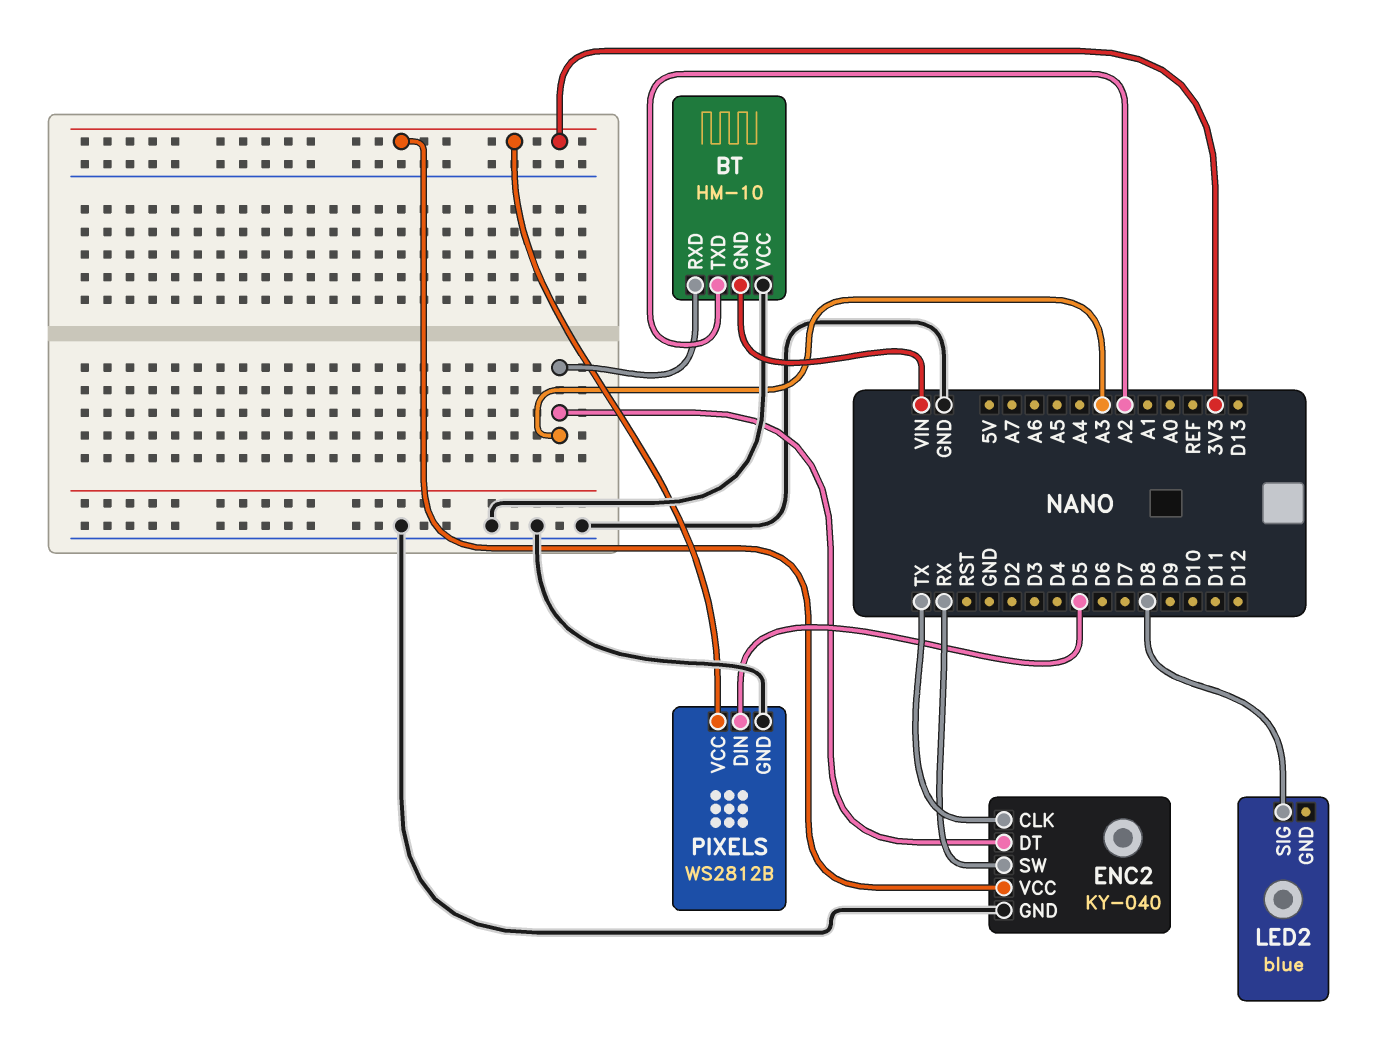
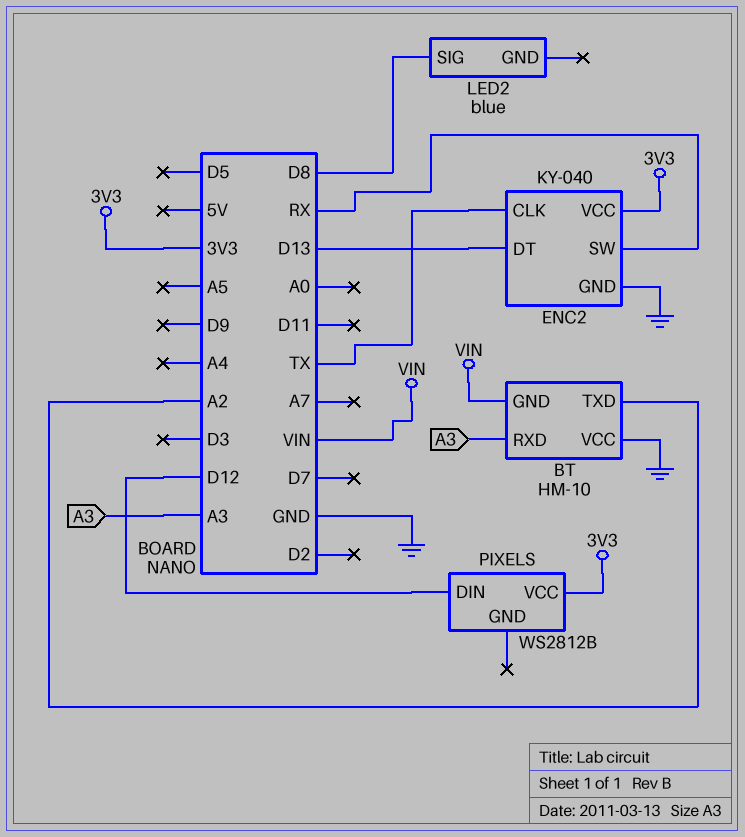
ENC2 pin DT: A3 -> D13
PIXELS pin DIN: D5 -> D12
PIXELS pin GND: GND -> none

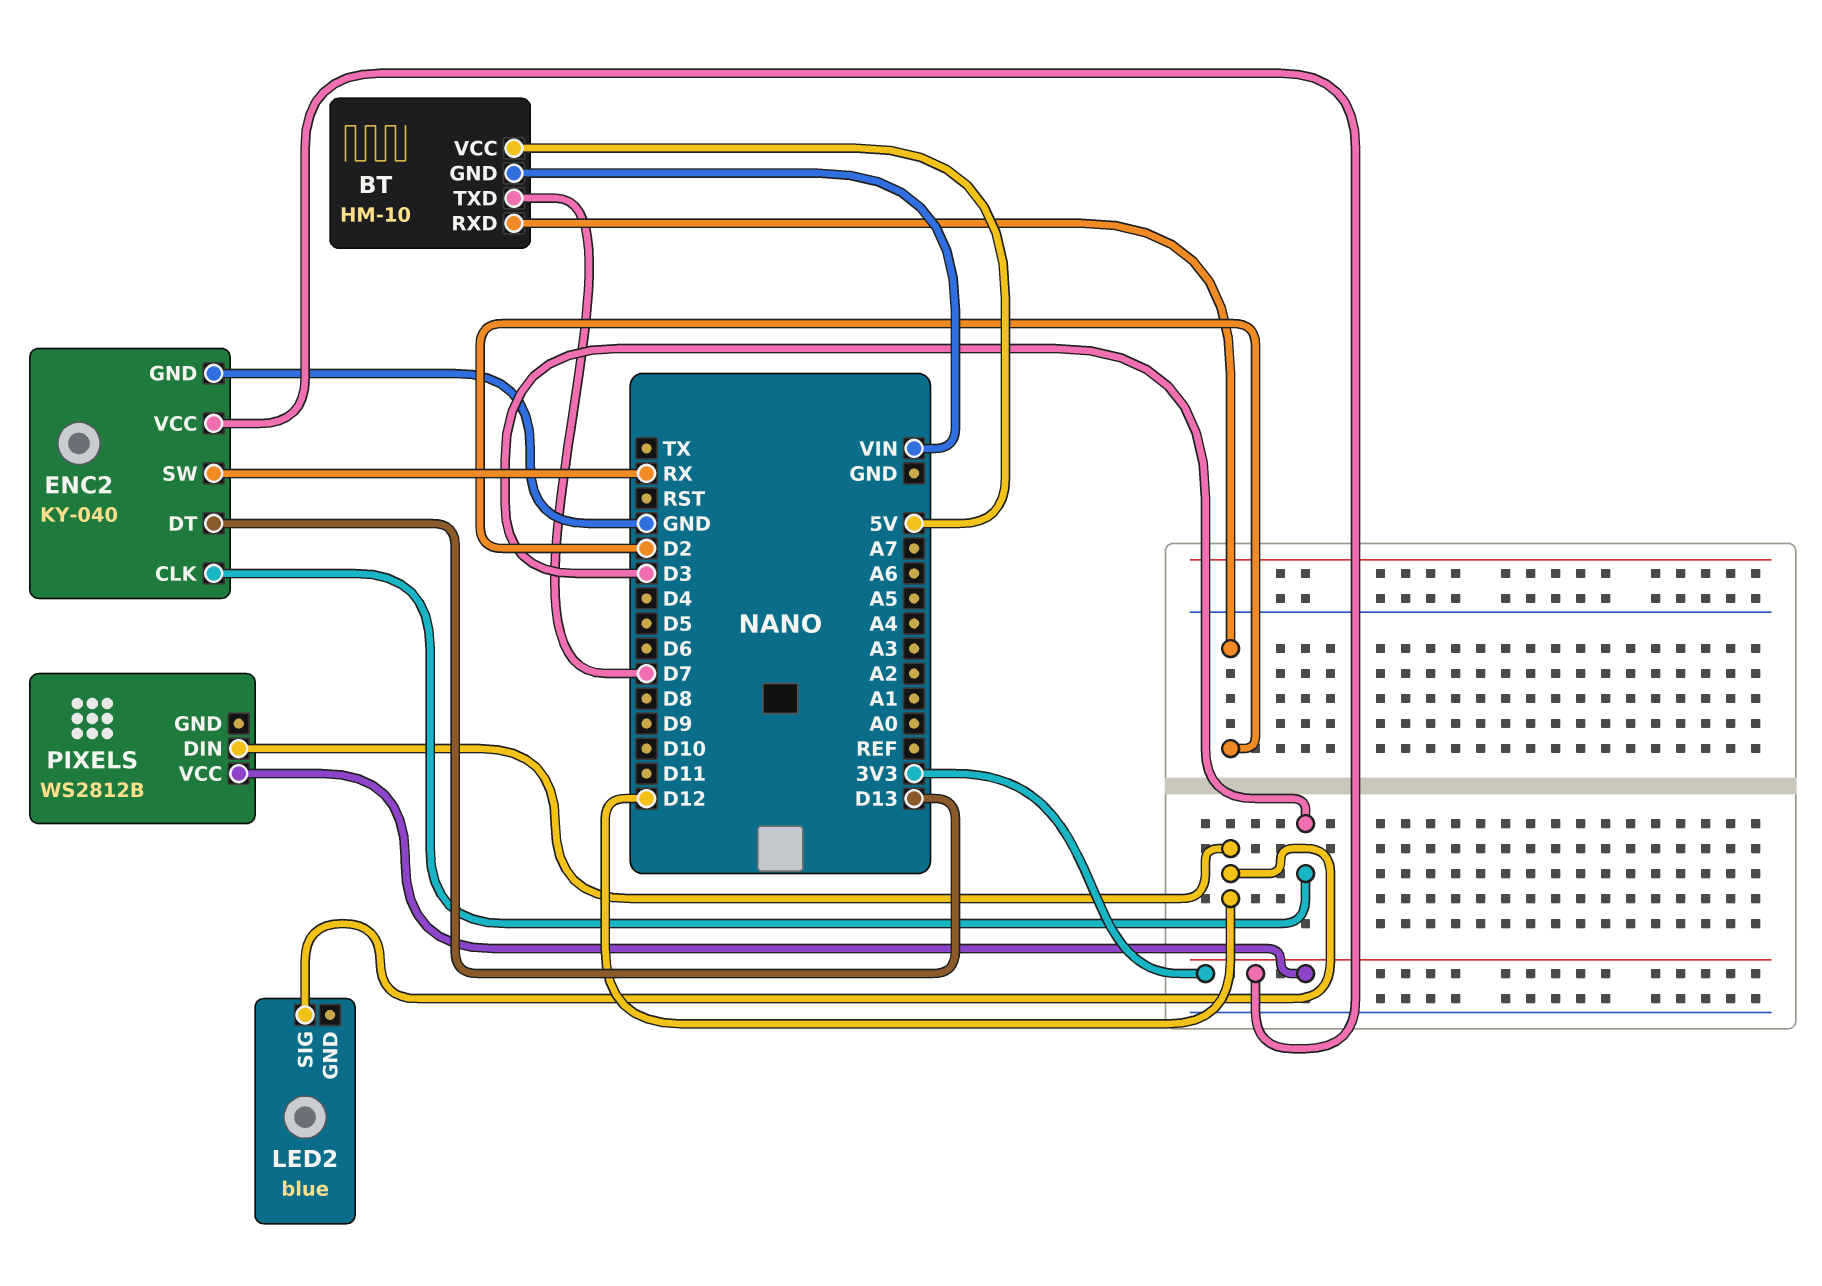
BT pin RXD: A3 -> D2
BT pin TXD: A2 -> D7
BT pin VCC: GND -> 5V
ENC2 pin CLK: TX -> D3
LED2 pin SIG: D8 -> D12

